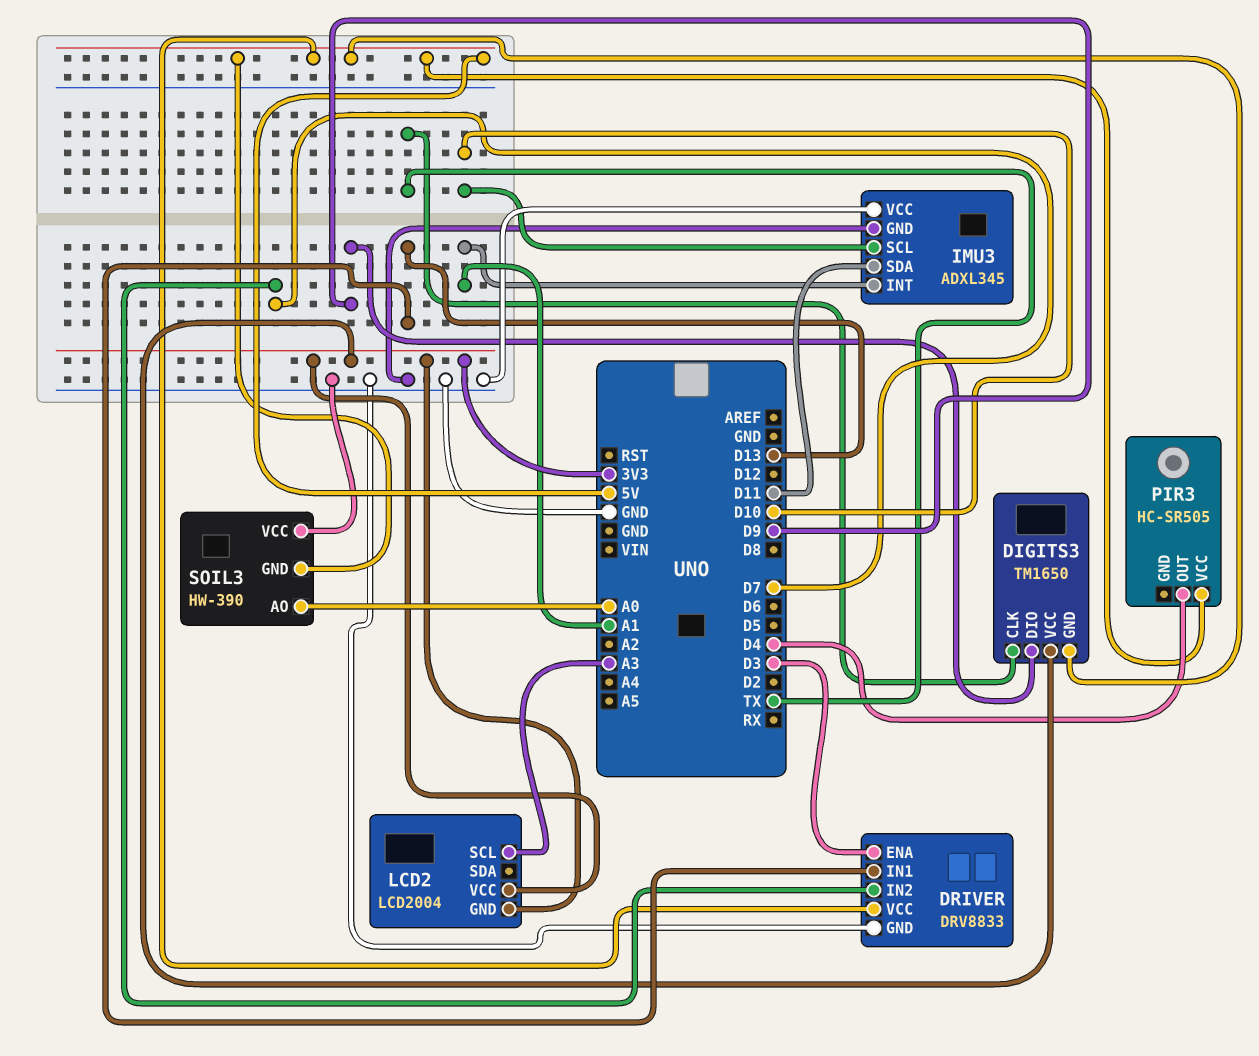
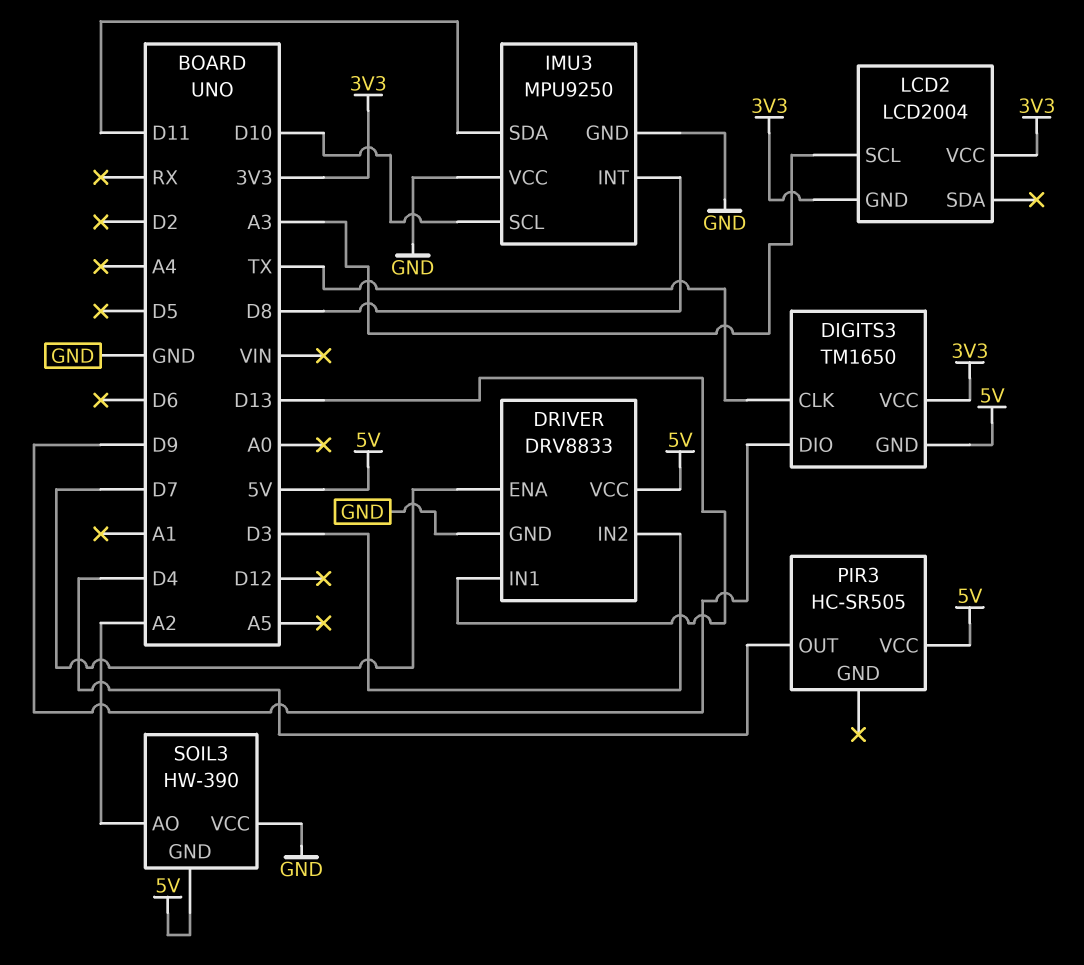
DRIVER pin ENA: D3 -> D7
DRIVER pin IN2: D7 -> D3
IMU3: ADXL345 -> MPU9250
IMU3 pin INT: A1 -> D8
SOIL3 pin AO: A0 -> A2

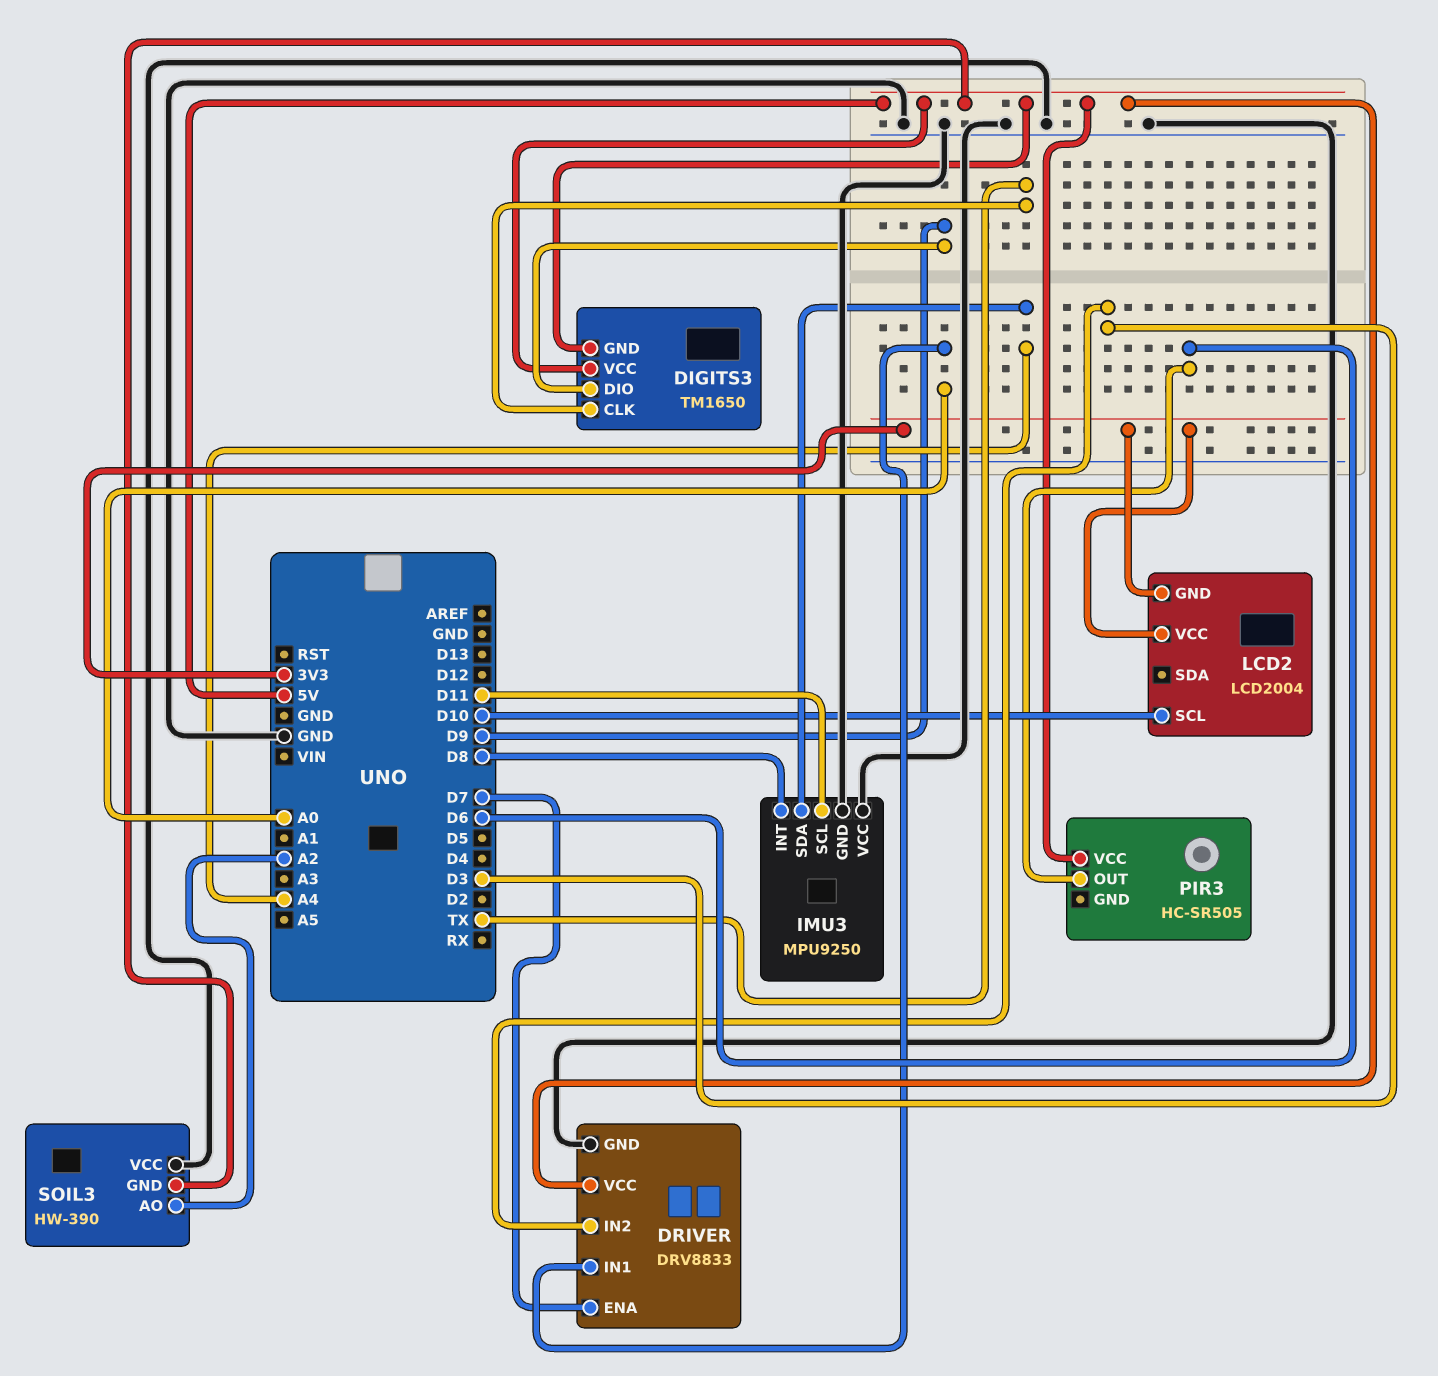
DIGITS3 pin VCC: 3V3 -> 5V
DRIVER pin IN1: D13 -> A0
IMU3 pin SCL: D10 -> D11
IMU3 pin SDA: D11 -> A4
LCD2 pin SCL: A3 -> D10
PIR3 pin OUT: D4 -> D6

